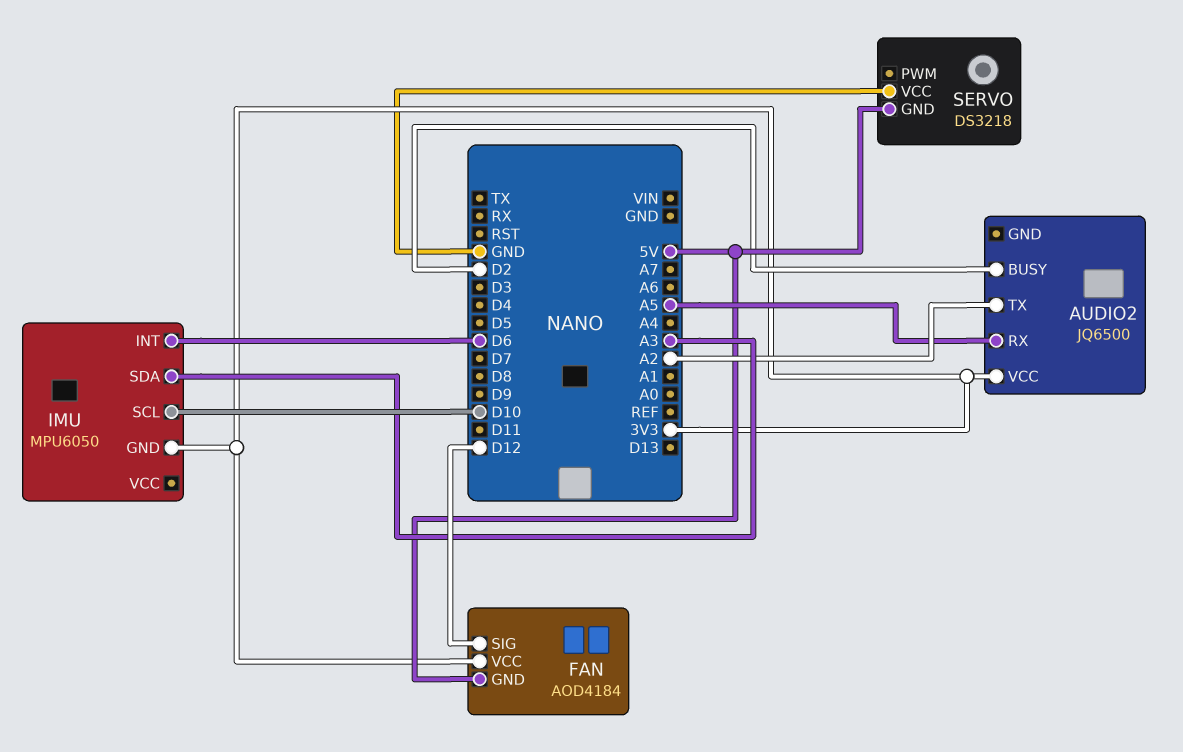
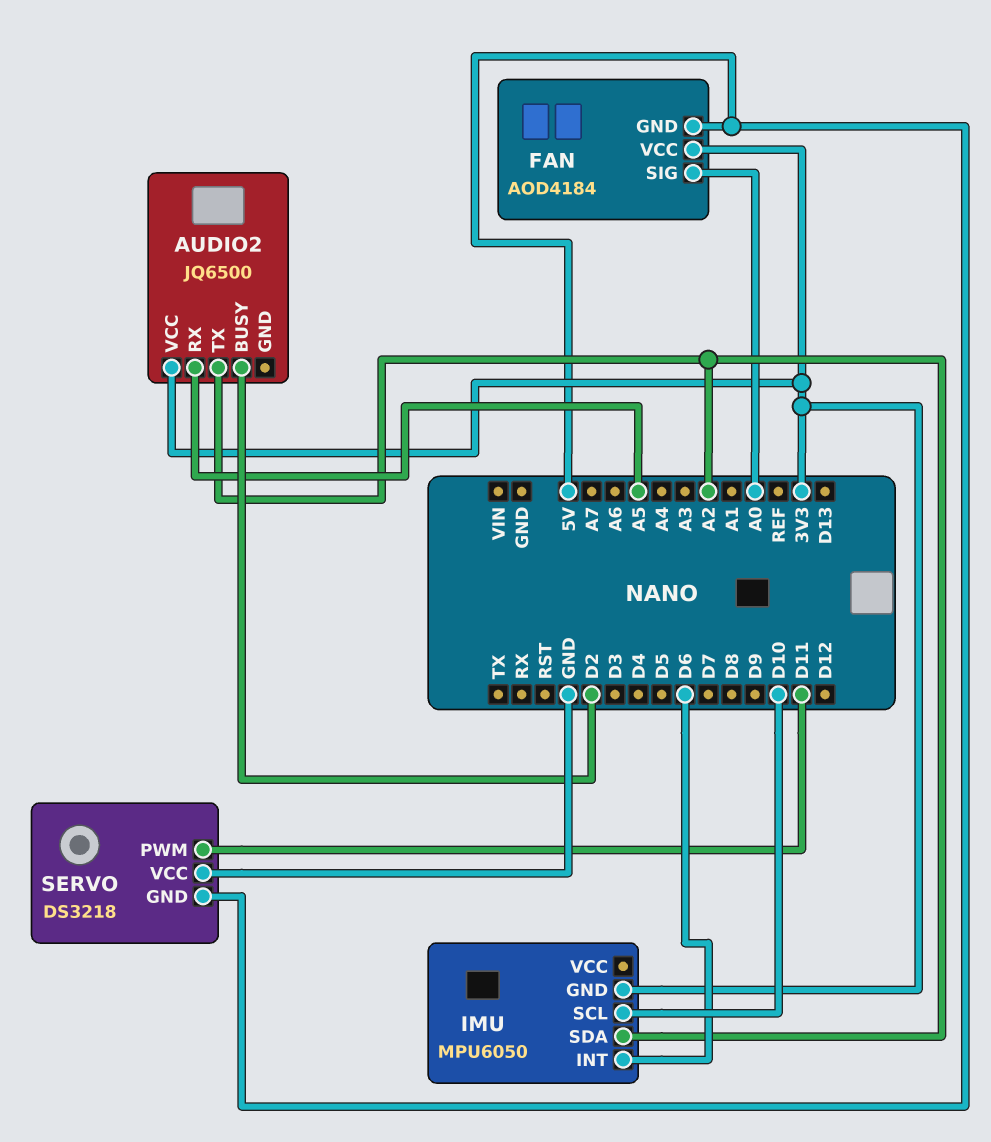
FAN pin SIG: D12 -> A0
IMU pin SDA: A3 -> A2
SERVO pin PWM: none -> D11

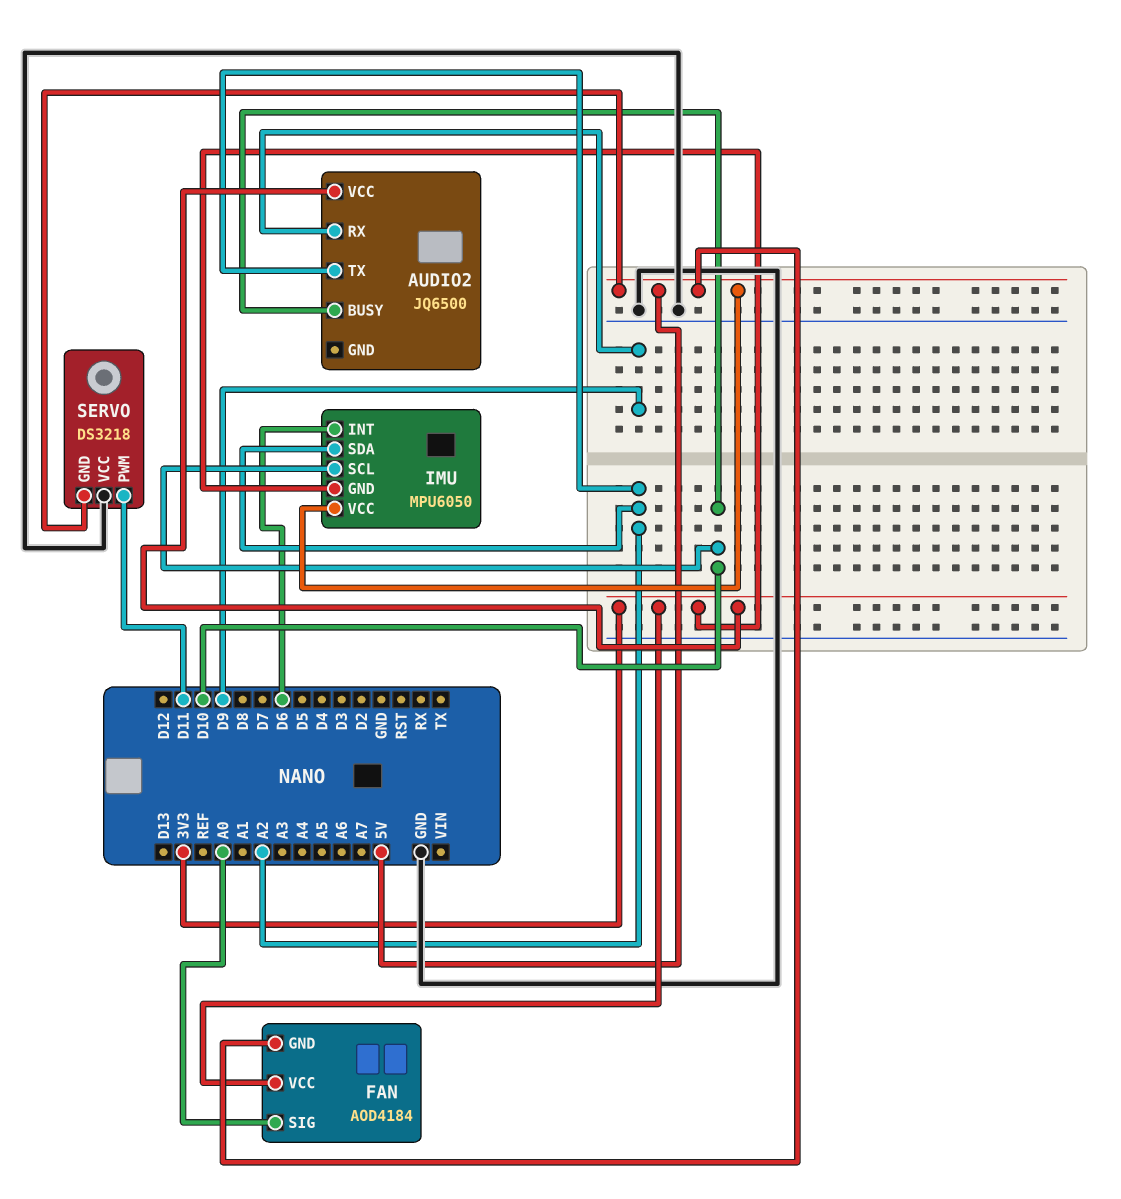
AUDIO2 pin BUSY: D2 -> D10
AUDIO2 pin RX: A5 -> D9
IMU pin VCC: none -> 5V

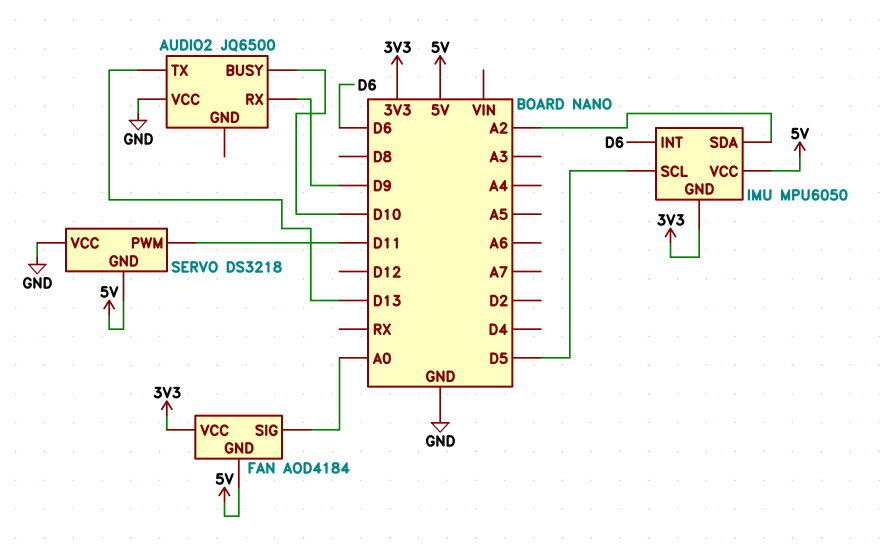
AUDIO2 pin TX: A2 -> D13
AUDIO2 pin VCC: 3V3 -> GND
IMU pin SCL: D10 -> D5

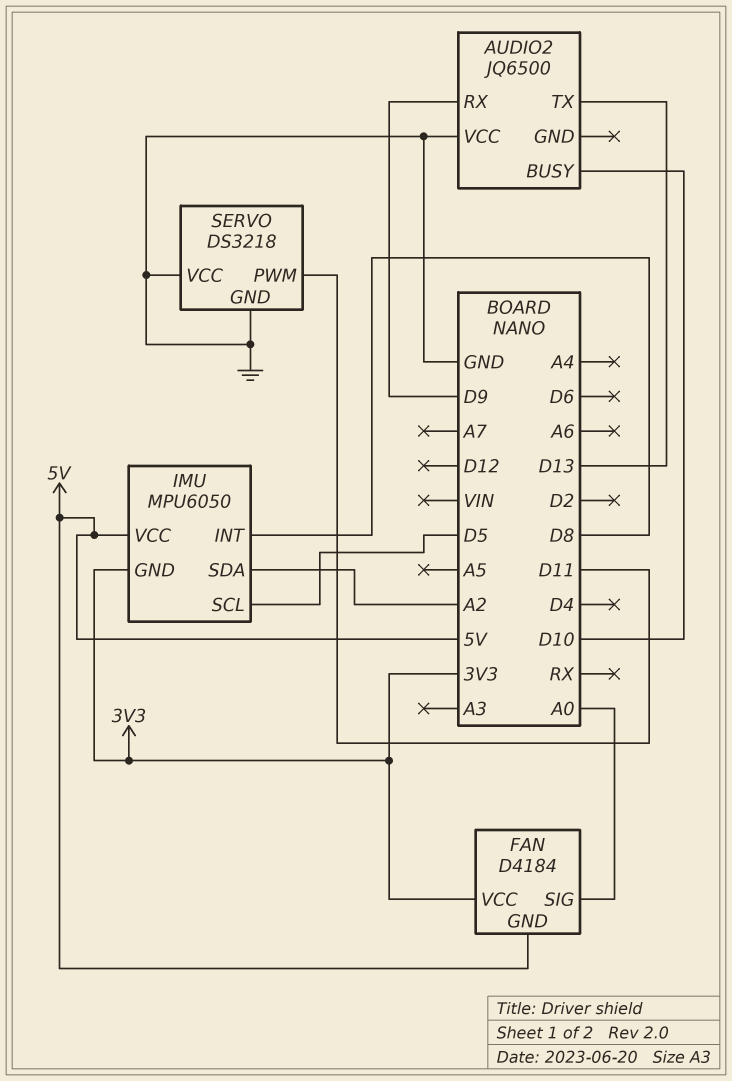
FAN: AOD4184 -> D4184
IMU pin INT: D6 -> D8
SERVO pin GND: 5V -> GND

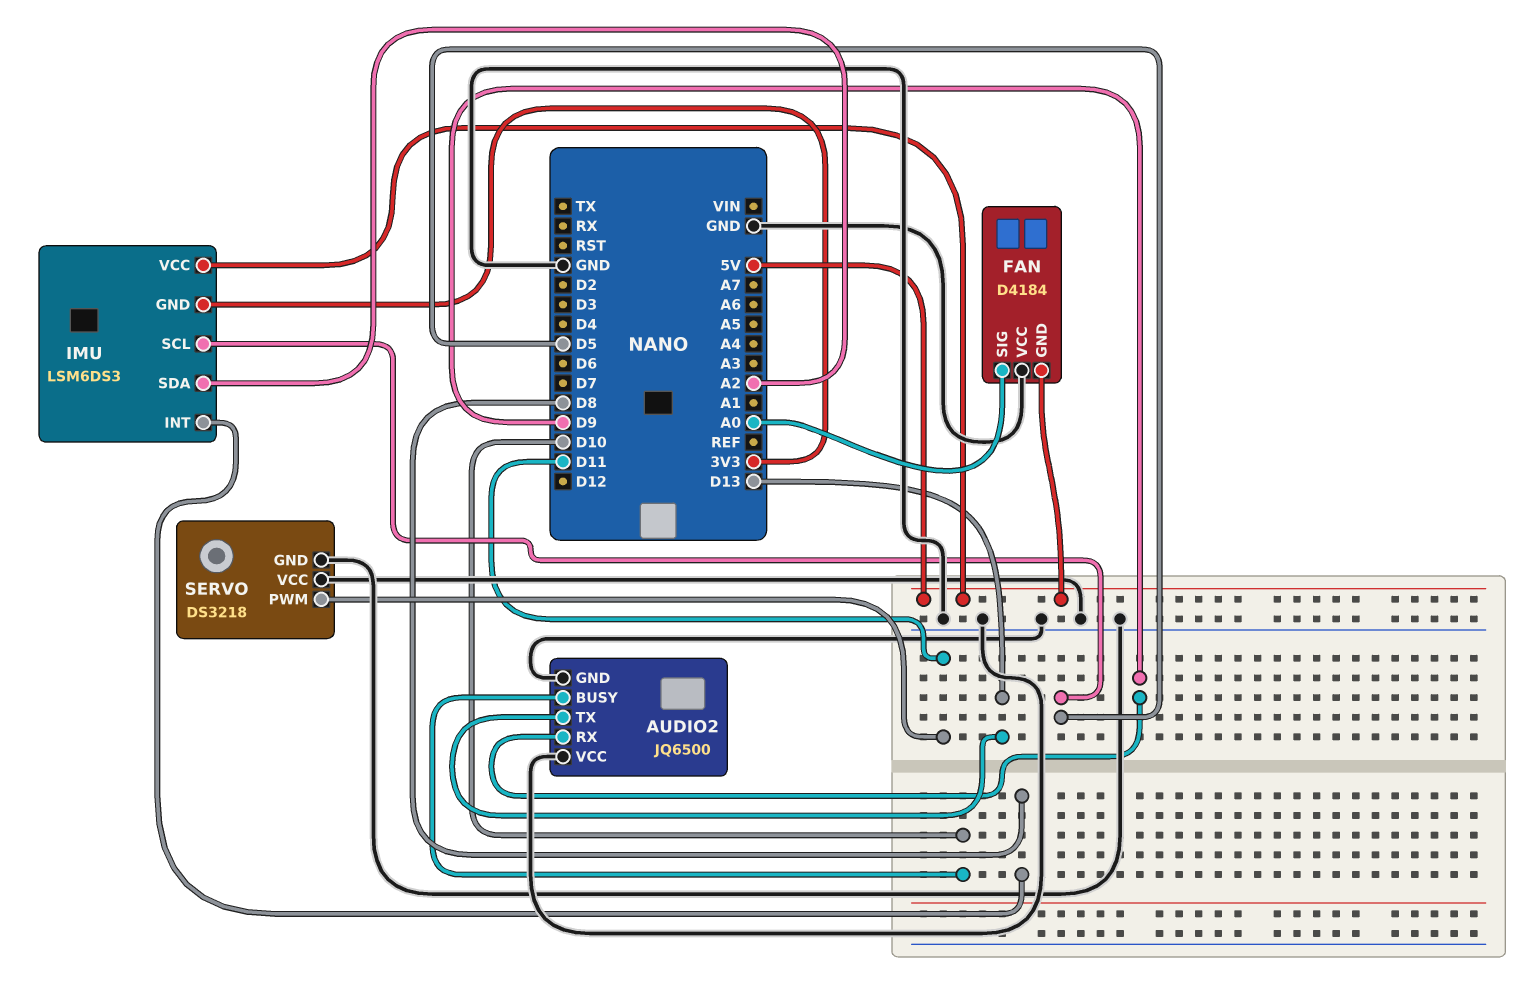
AUDIO2 pin GND: none -> GND
FAN pin VCC: 3V3 -> GND
IMU: MPU6050 -> LSM6DS3

